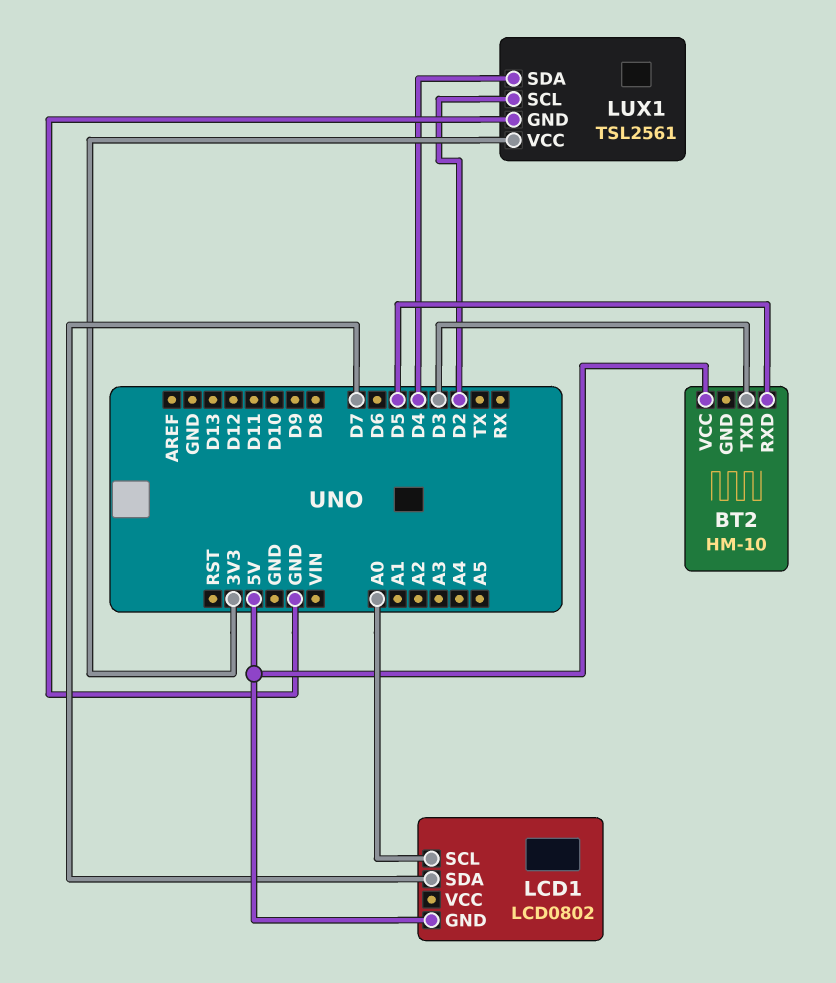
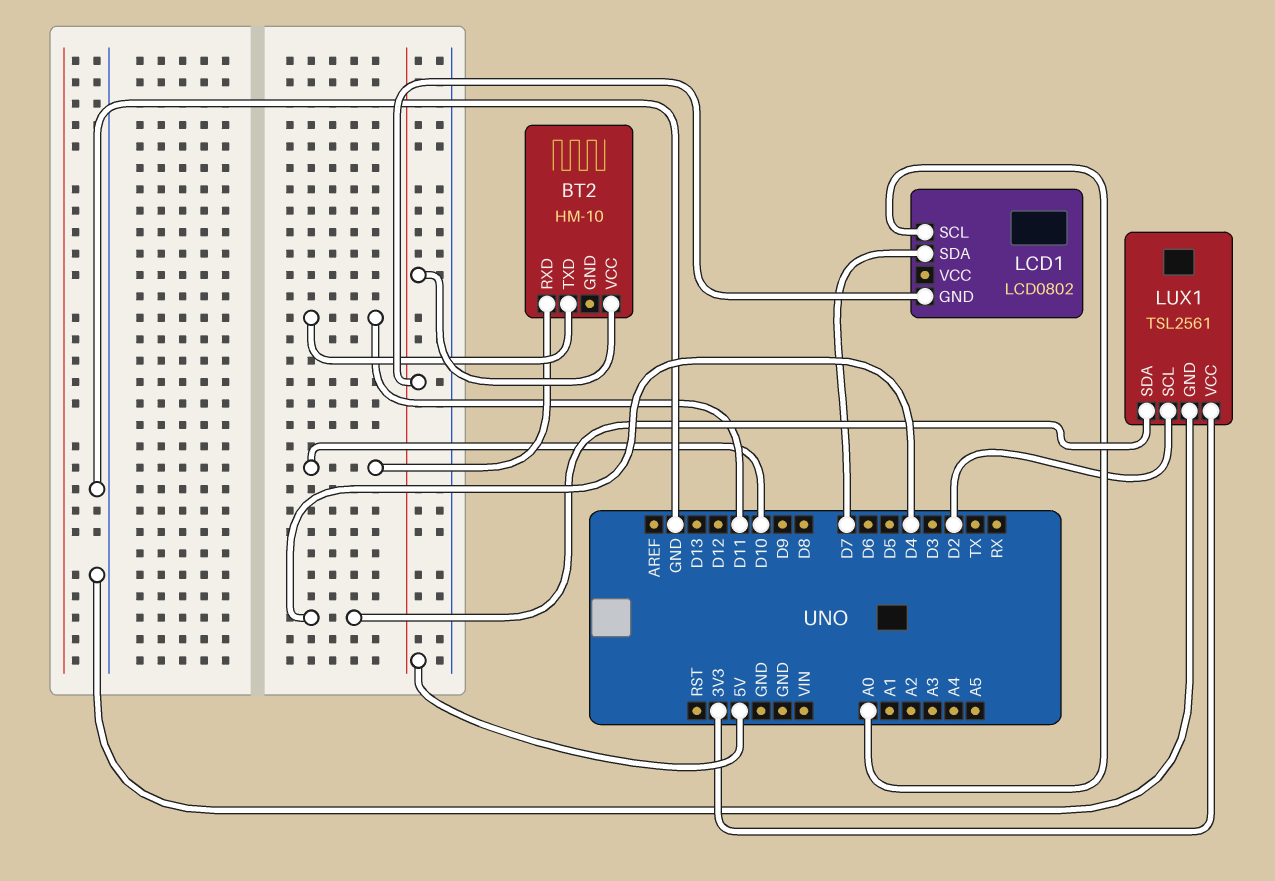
BT2 pin RXD: D5 -> D10
BT2 pin TXD: D3 -> D11

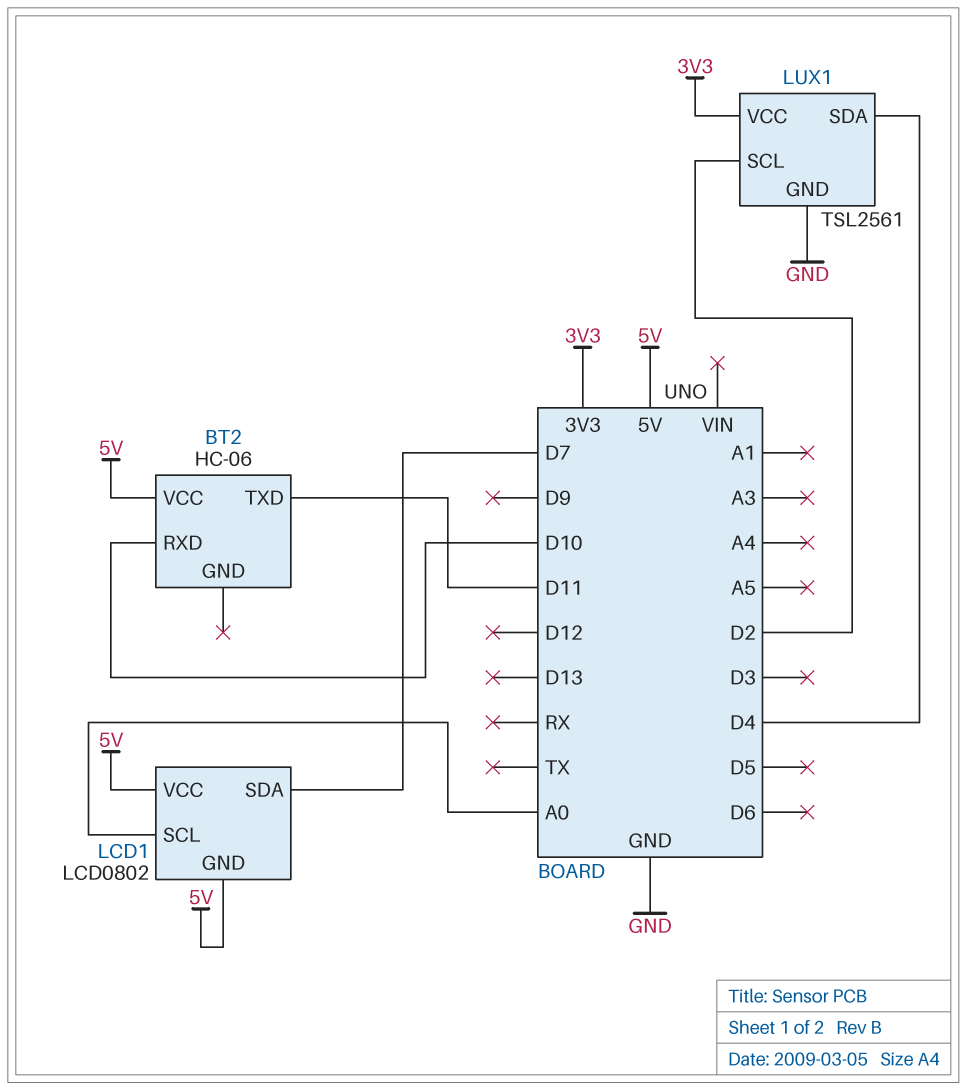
BT2: HM-10 -> HC-06
LCD1 pin VCC: none -> 5V

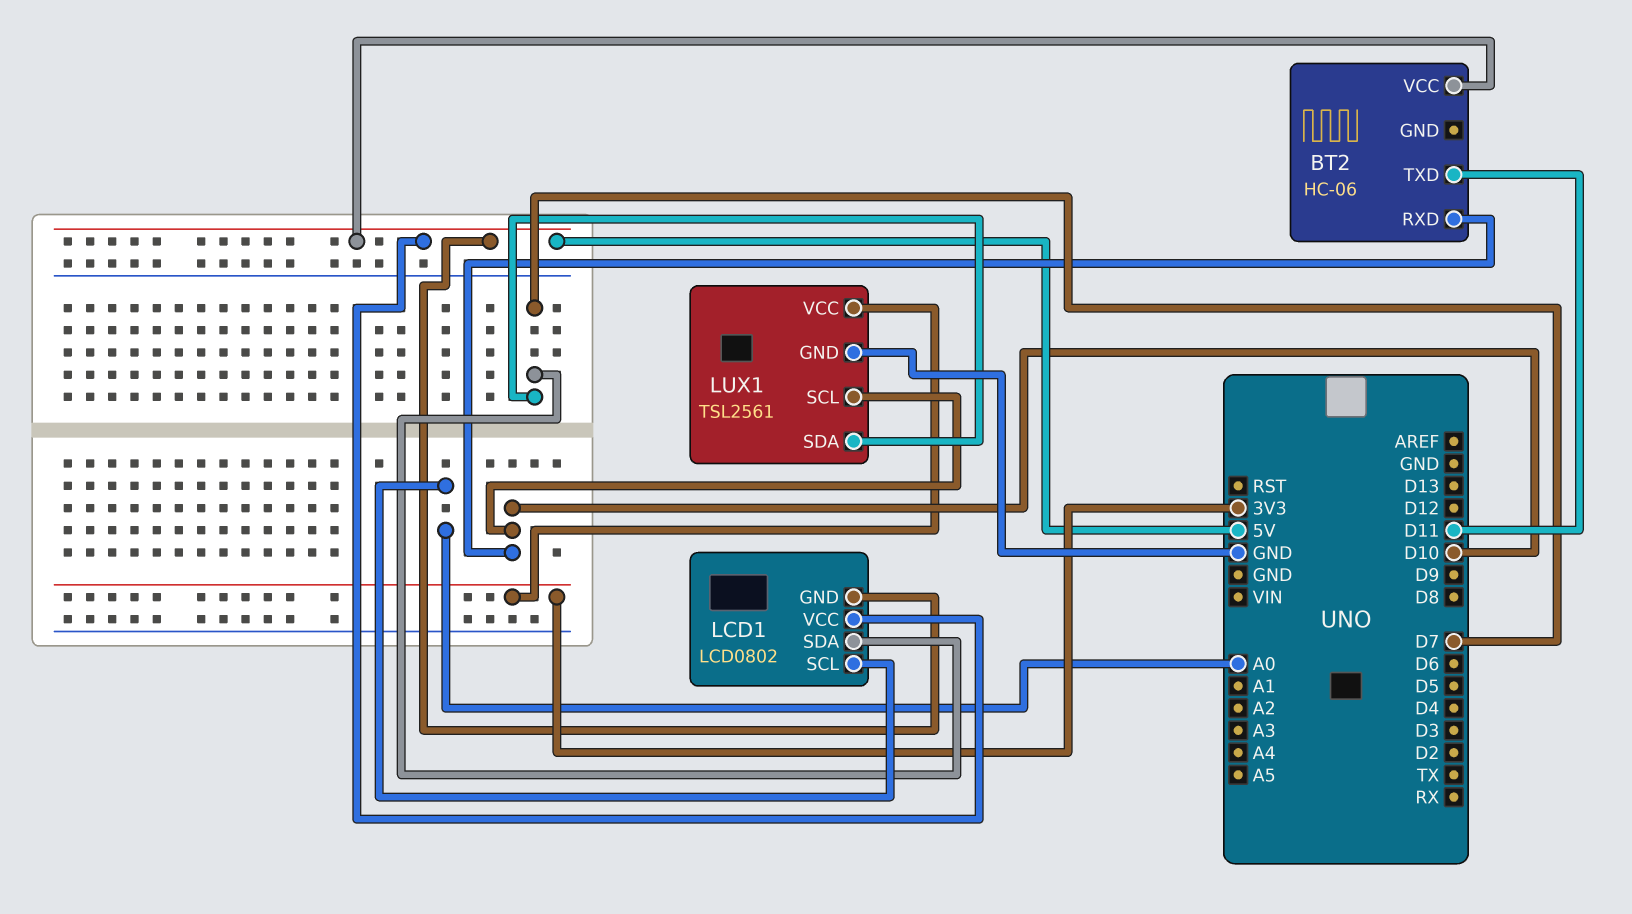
LUX1 pin SCL: D2 -> D10
LUX1 pin SDA: D4 -> D7

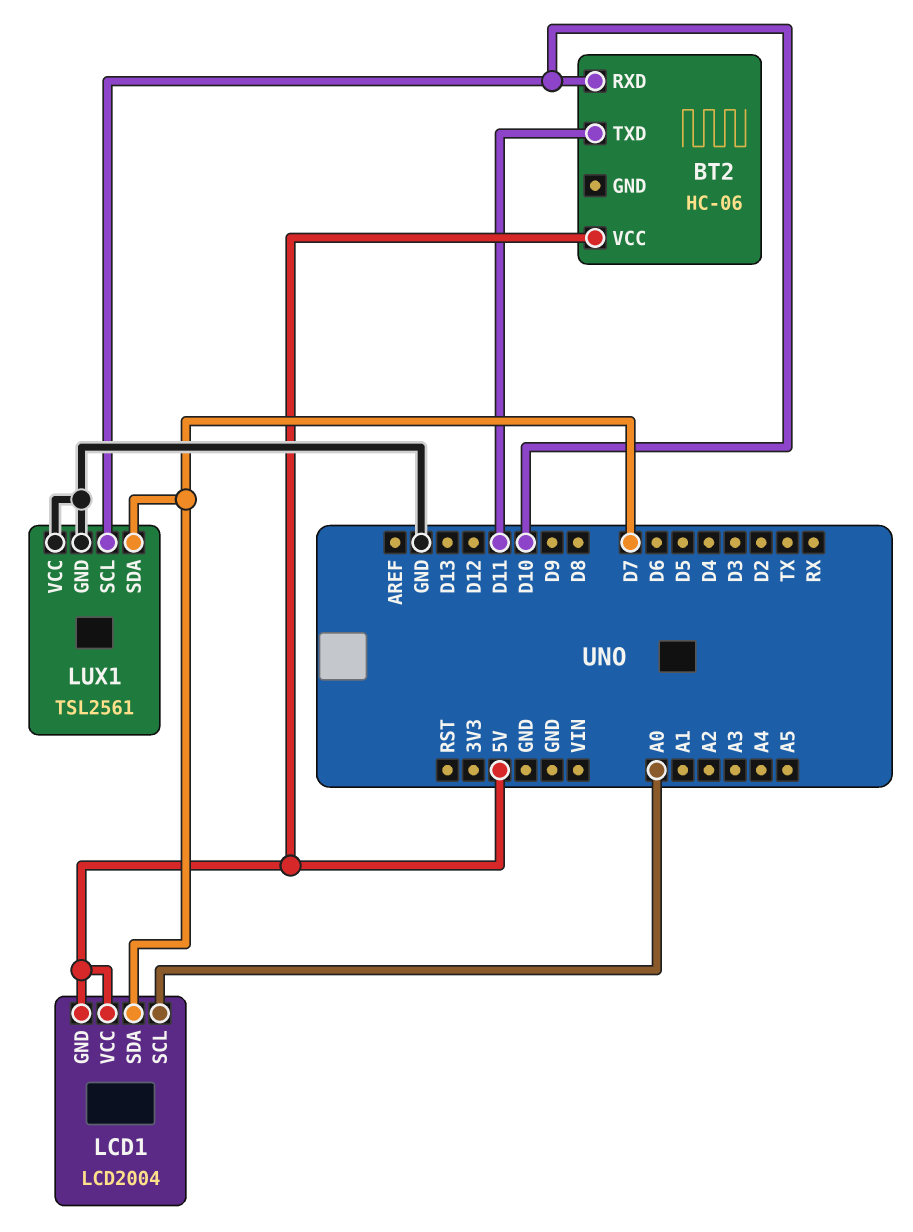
LCD1: LCD0802 -> LCD2004
LUX1 pin VCC: 3V3 -> GND

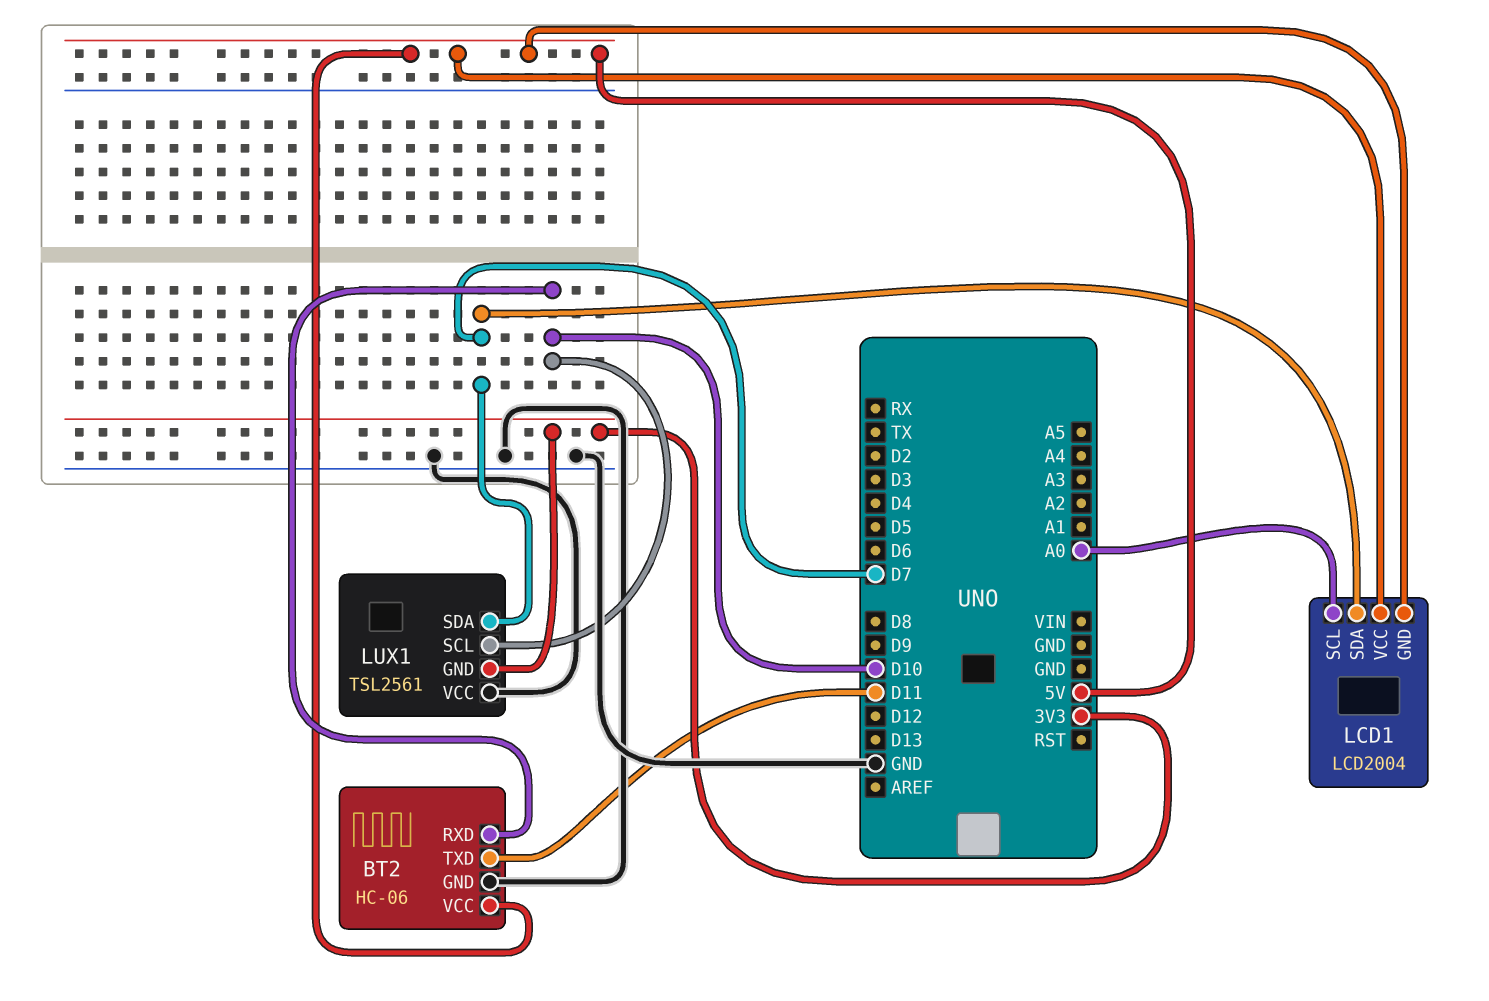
BT2 pin GND: none -> GND
LUX1 pin GND: GND -> 3V3

